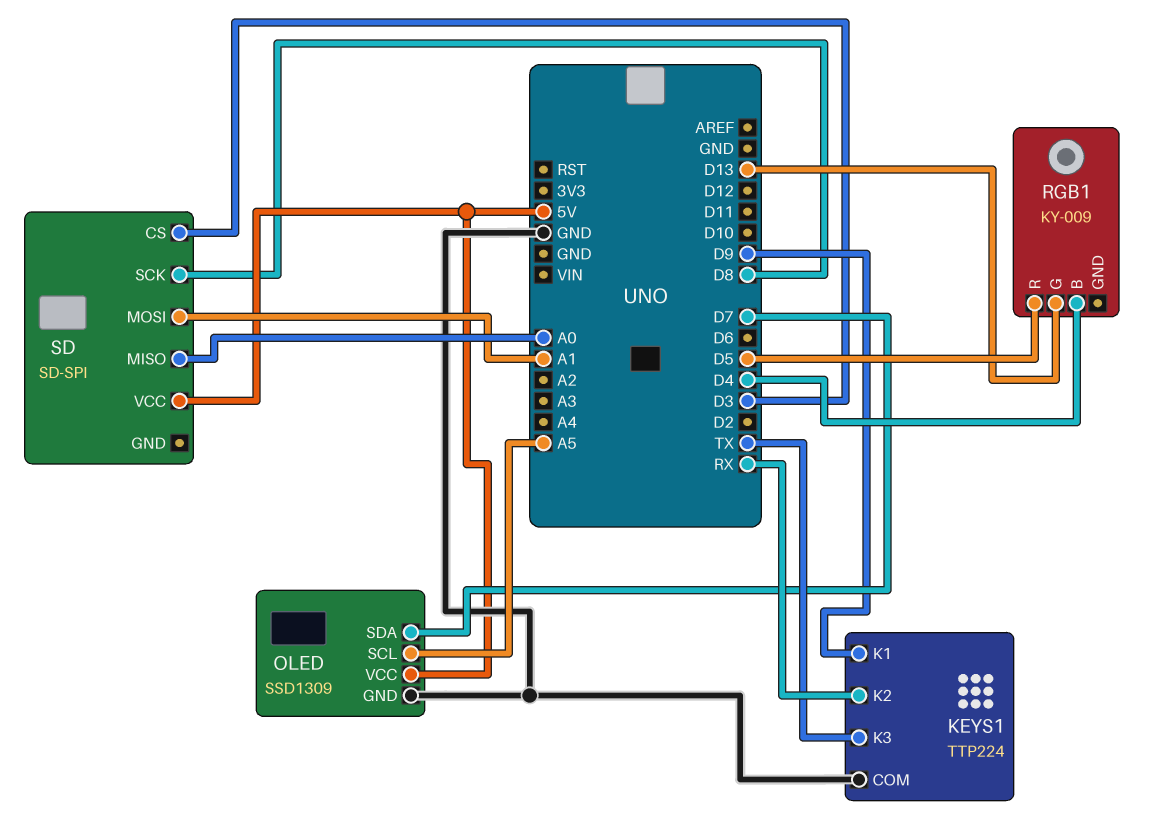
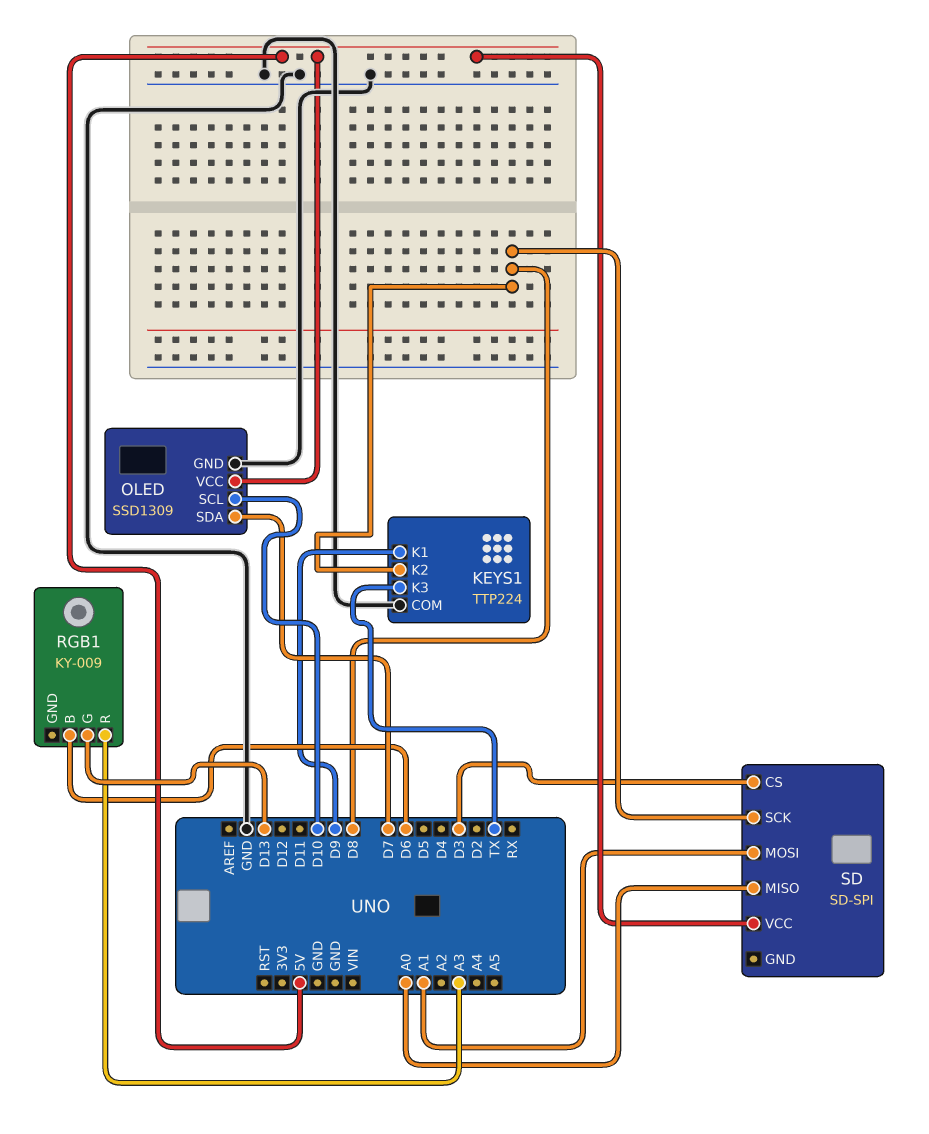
KEYS1 pin K2: RX -> D8
OLED pin SCL: A5 -> D10
RGB1 pin B: D4 -> D6
RGB1 pin R: D5 -> A3

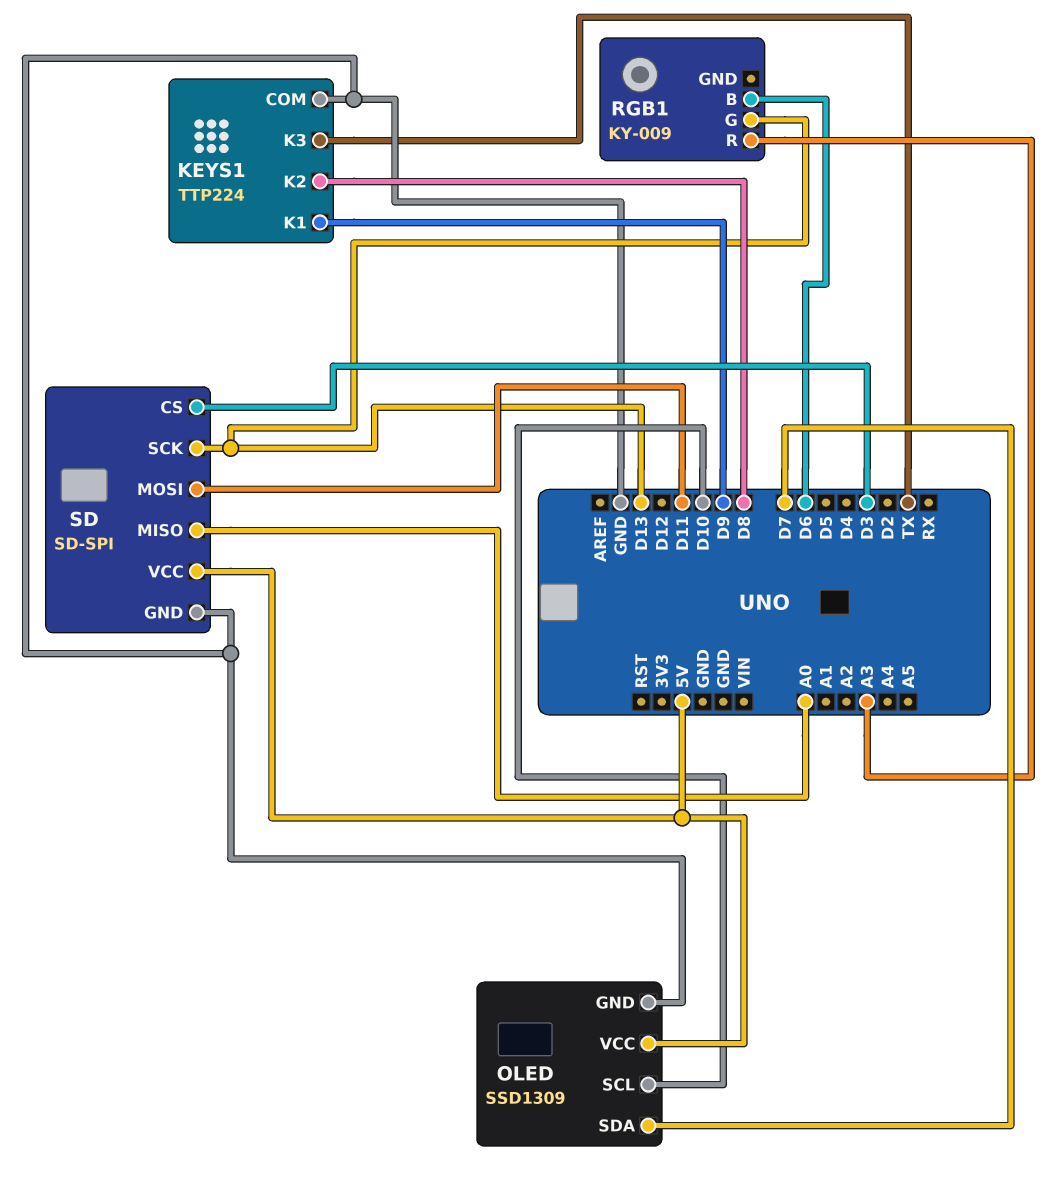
SD pin GND: none -> GND
SD pin MOSI: A1 -> D11
SD pin SCK: D8 -> D13

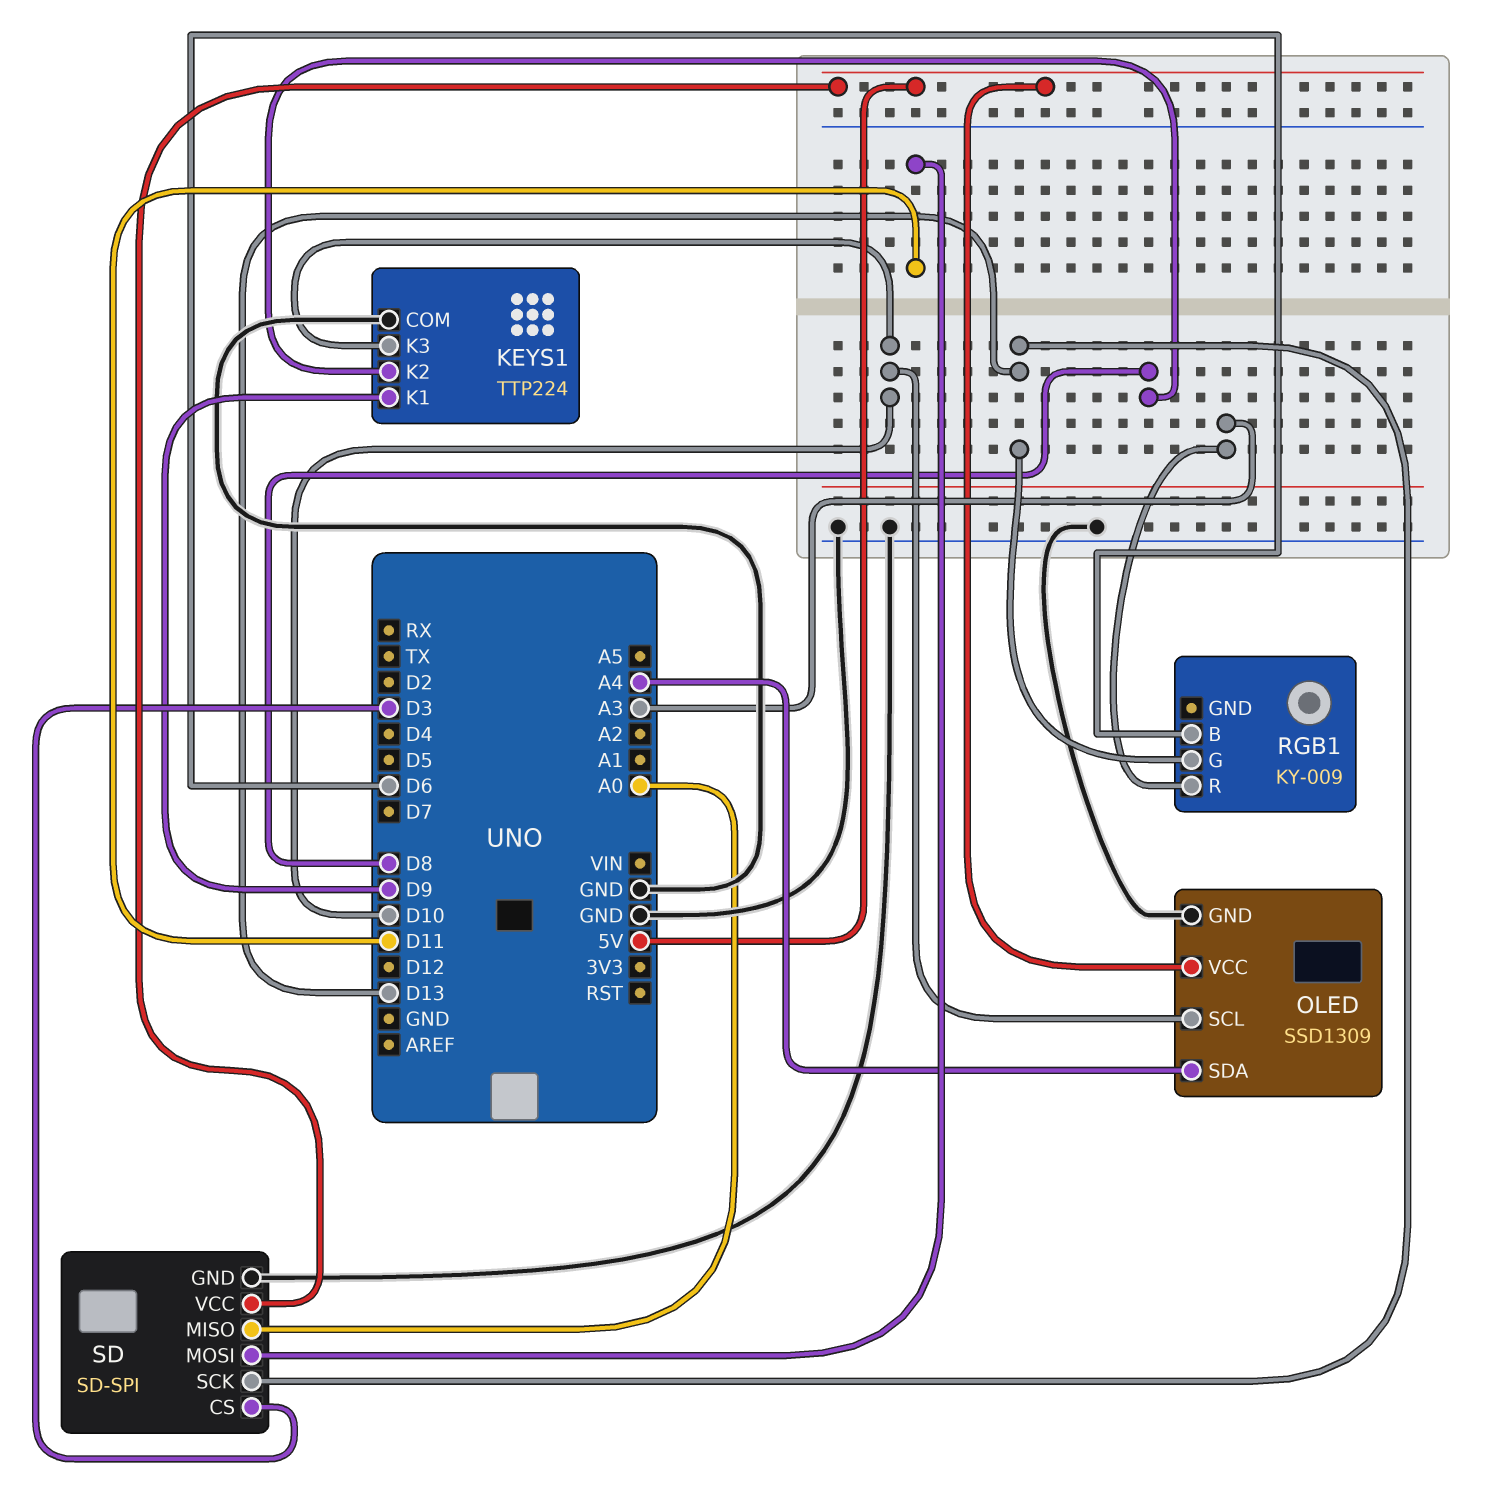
KEYS1 pin K3: TX -> D10
OLED pin SDA: D7 -> A4

